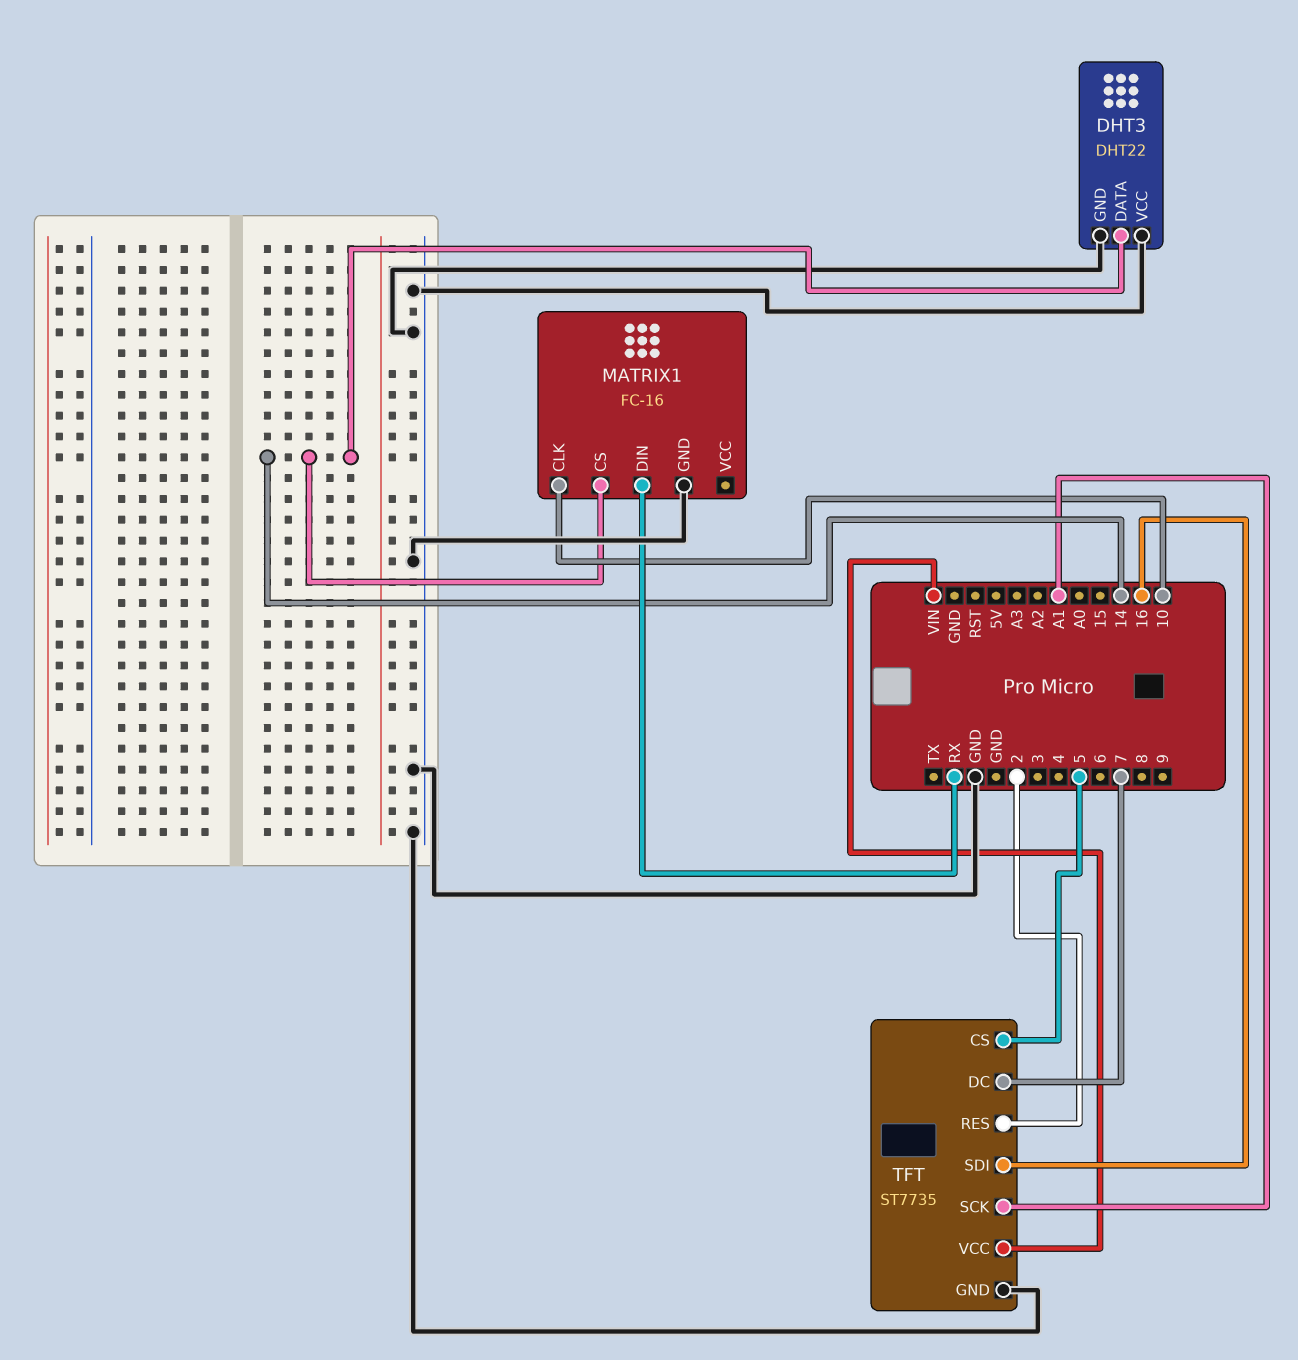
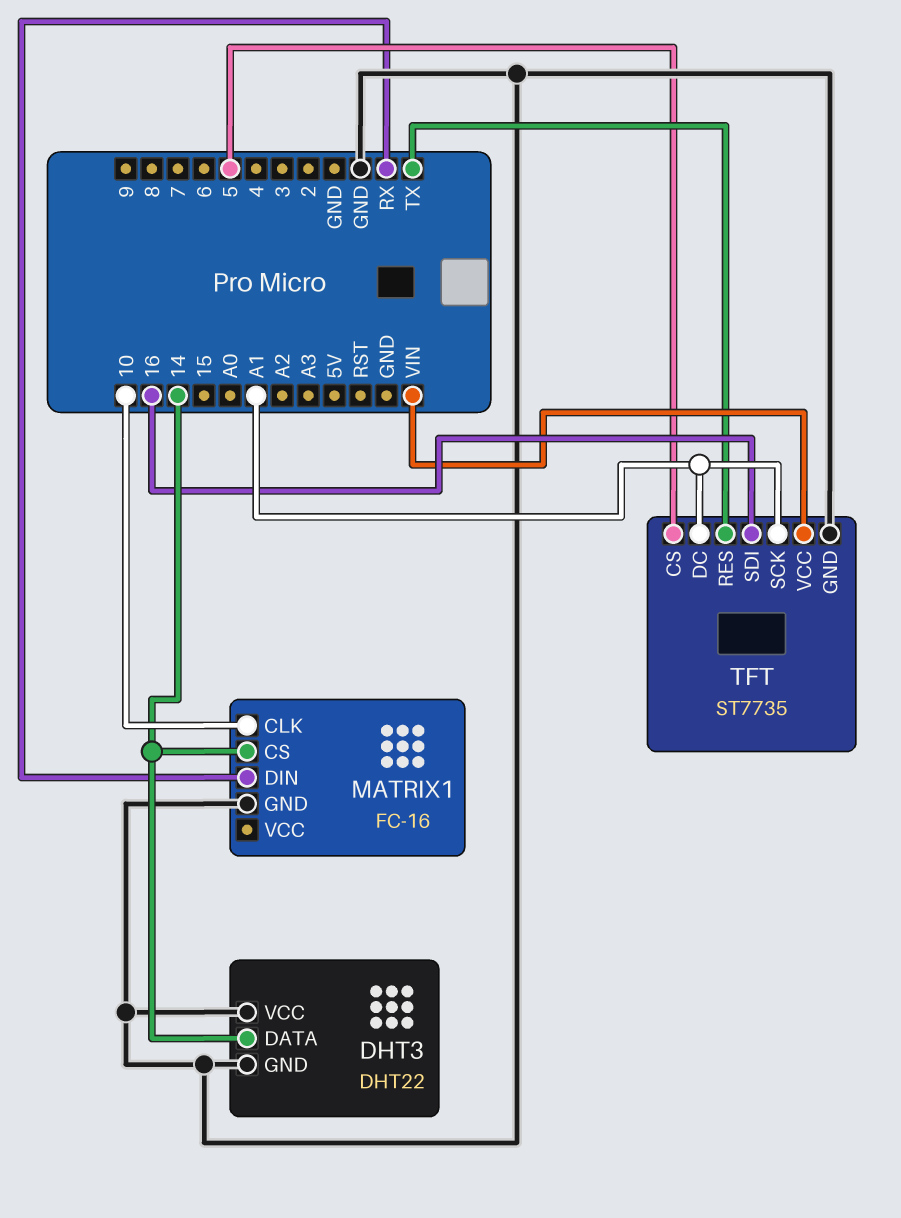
TFT pin DC: 7 -> A1
TFT pin RES: 2 -> TX

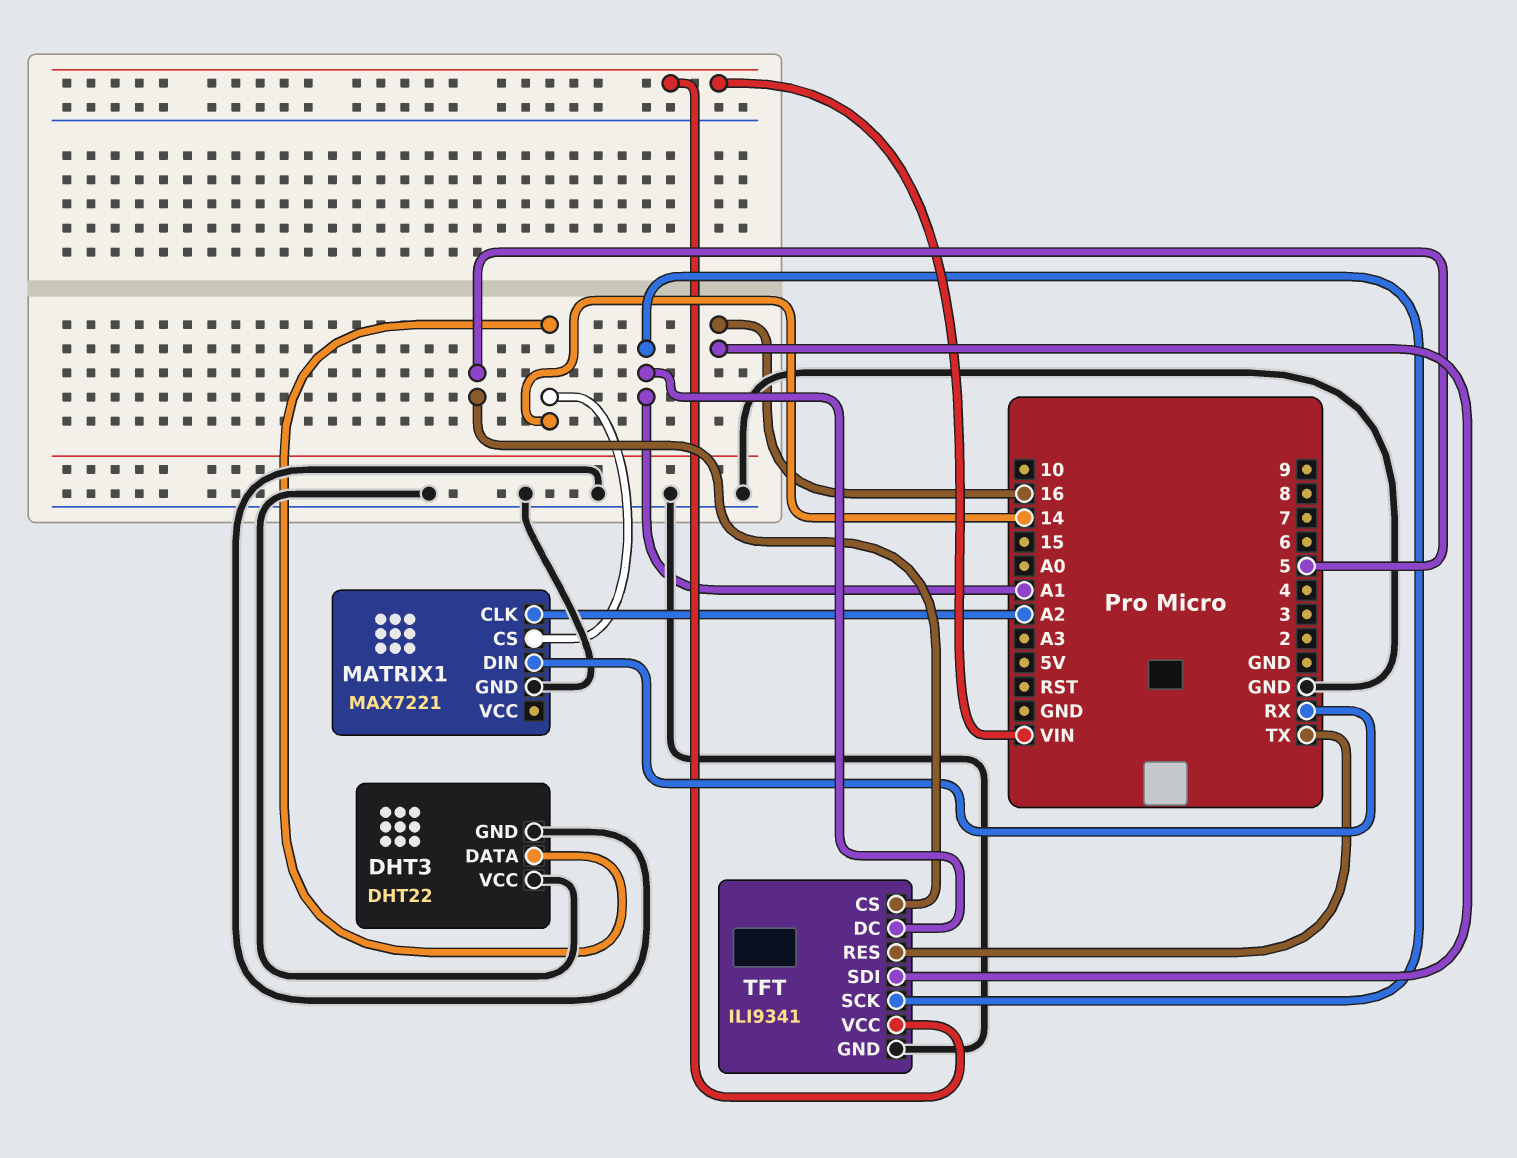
MATRIX1: FC-16 -> MAX7221
MATRIX1 pin CLK: 10 -> A2
TFT: ST7735 -> ILI9341

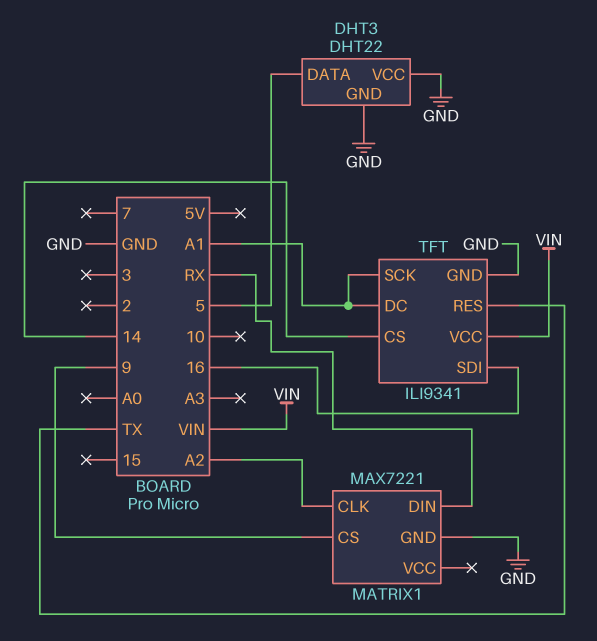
DHT3 pin DATA: 14 -> 5
MATRIX1 pin CS: 14 -> 9
TFT pin CS: 5 -> 14

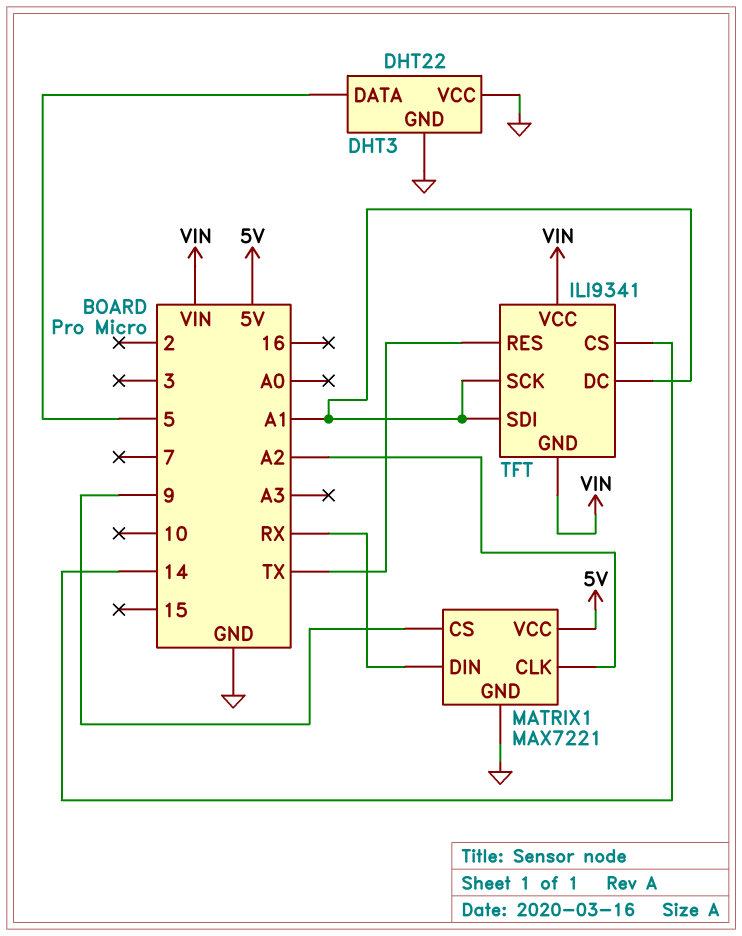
MATRIX1 pin VCC: none -> 5V
TFT pin GND: GND -> VIN
TFT pin SDI: 16 -> A1

